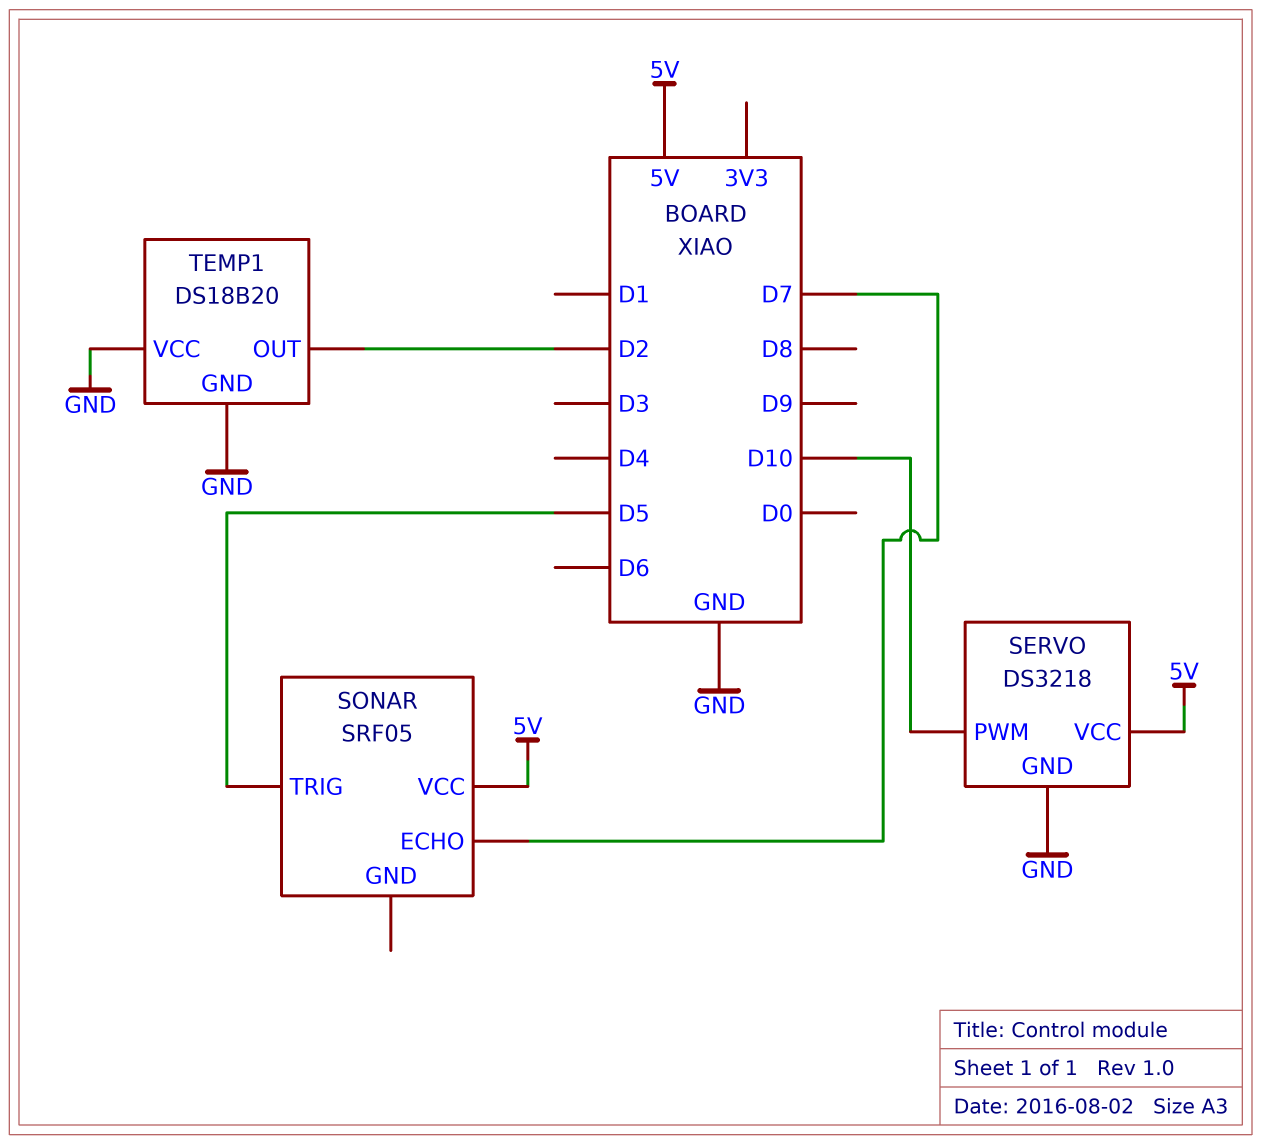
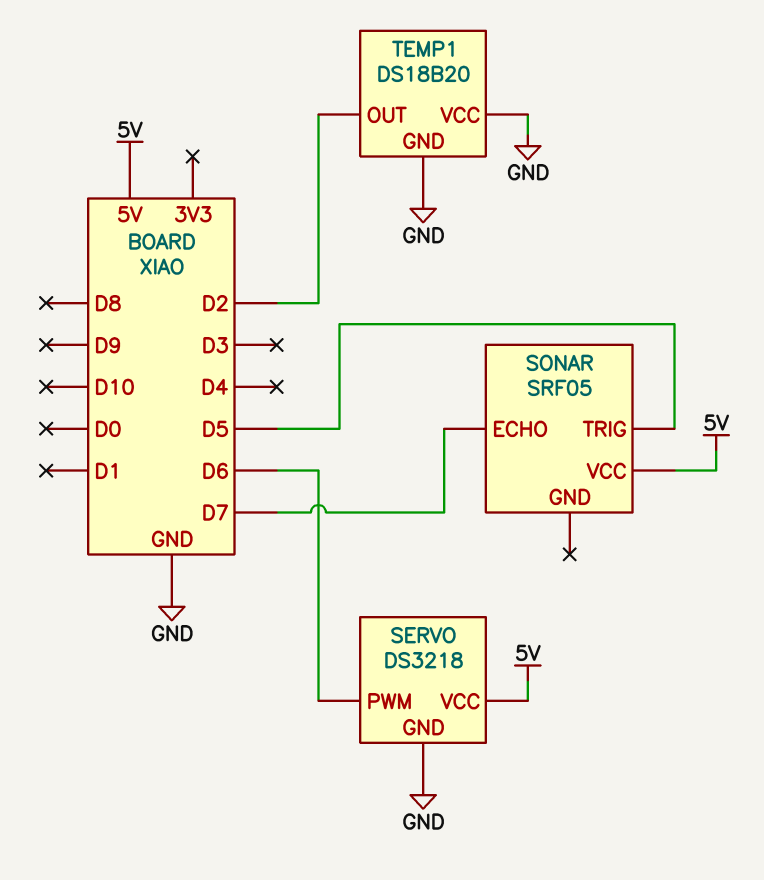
SERVO pin PWM: D10 -> D6

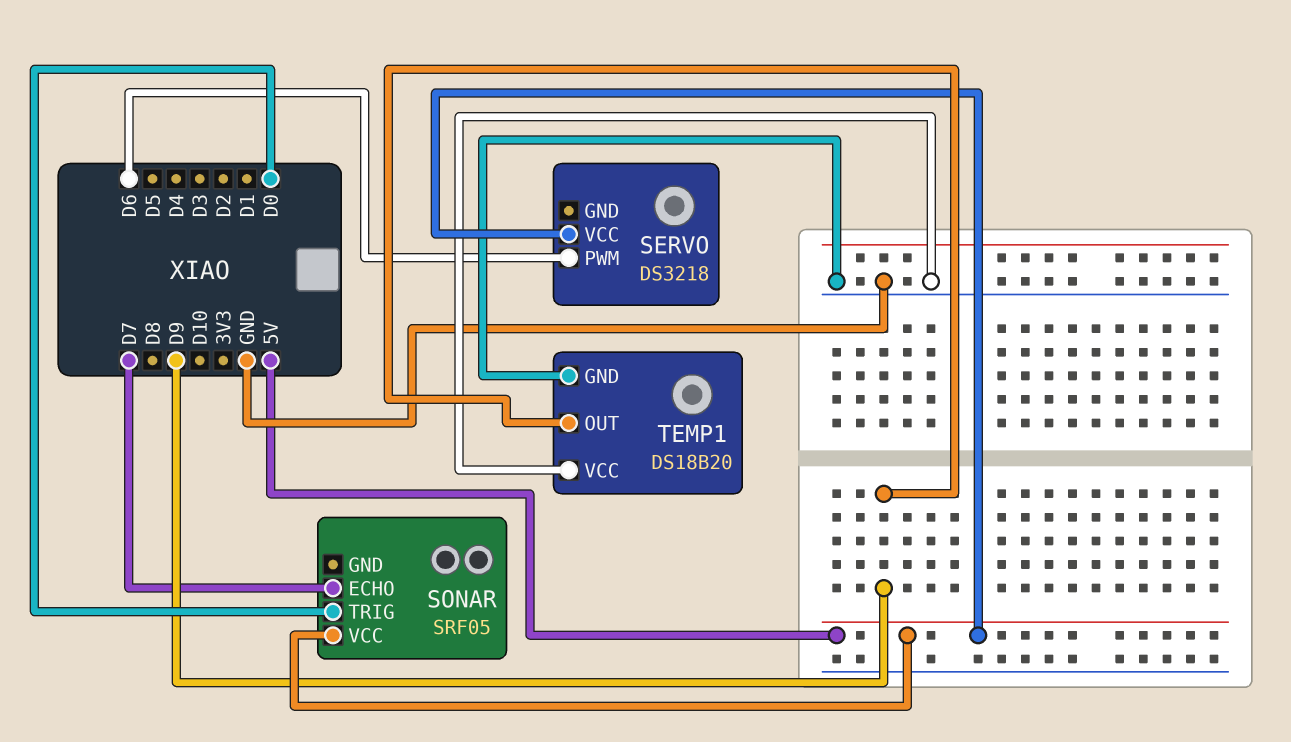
SERVO pin GND: GND -> none
SONAR pin TRIG: D5 -> D0
TEMP1 pin OUT: D2 -> D9

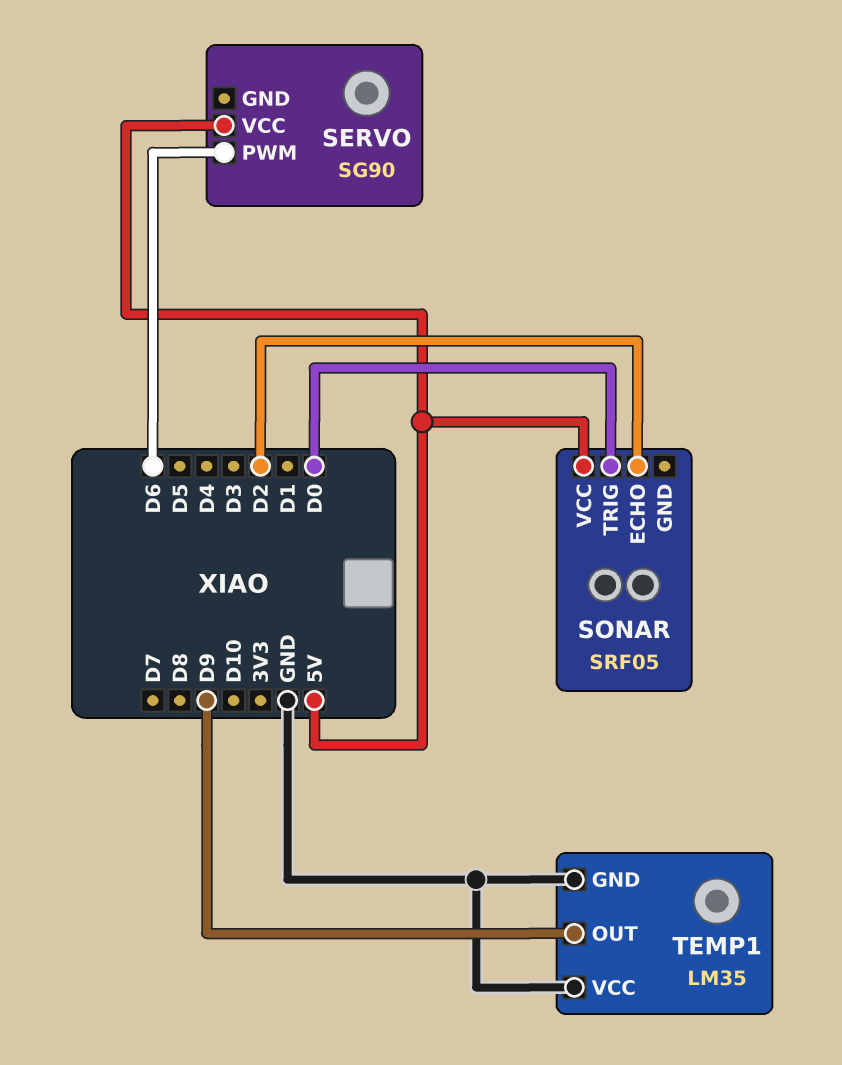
SERVO: DS3218 -> SG90
SONAR pin ECHO: D7 -> D2
TEMP1: DS18B20 -> LM35

